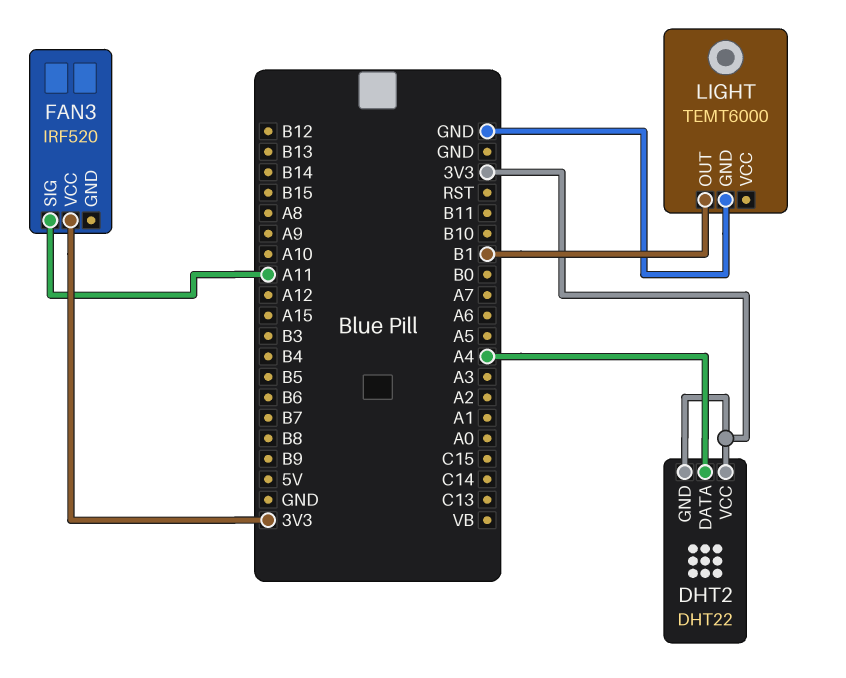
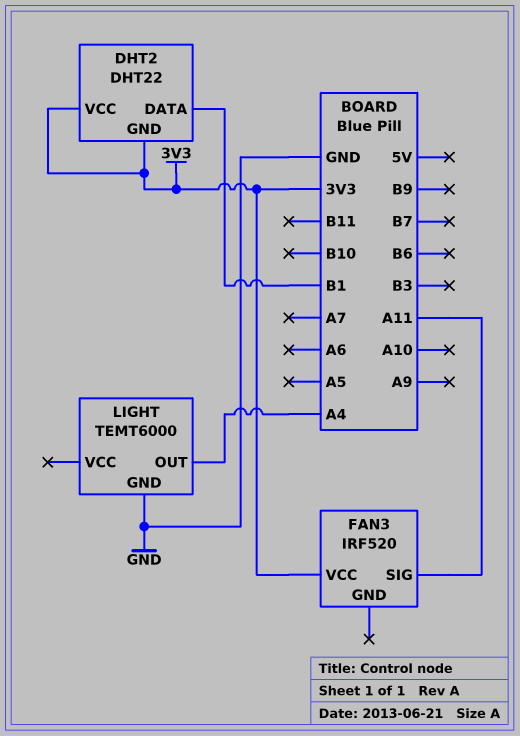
DHT2 pin DATA: A4 -> B1
LIGHT pin OUT: B1 -> A4

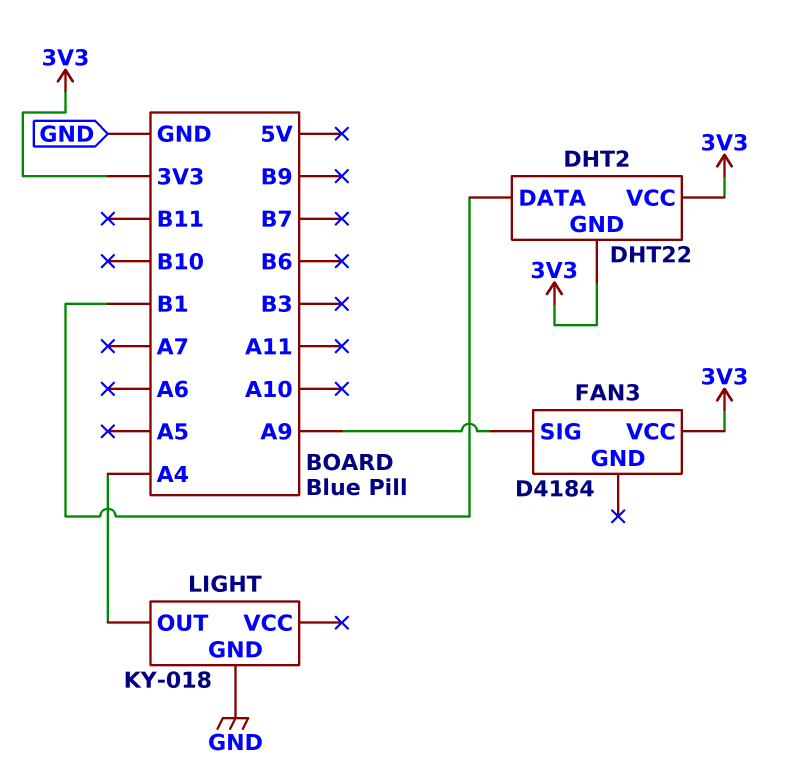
FAN3: IRF520 -> D4184
FAN3 pin SIG: A11 -> A9
LIGHT: TEMT6000 -> KY-018

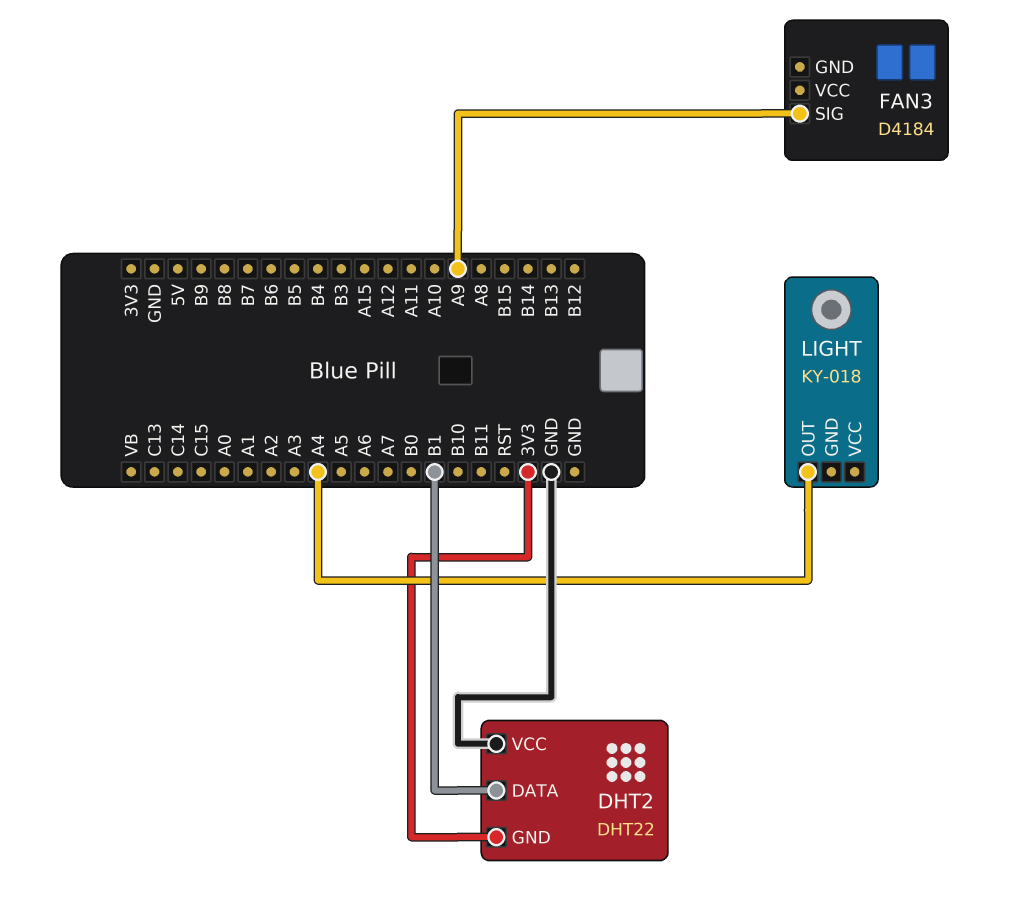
DHT2 pin VCC: 3V3 -> GND
FAN3 pin VCC: 3V3 -> none
LIGHT pin GND: GND -> none

